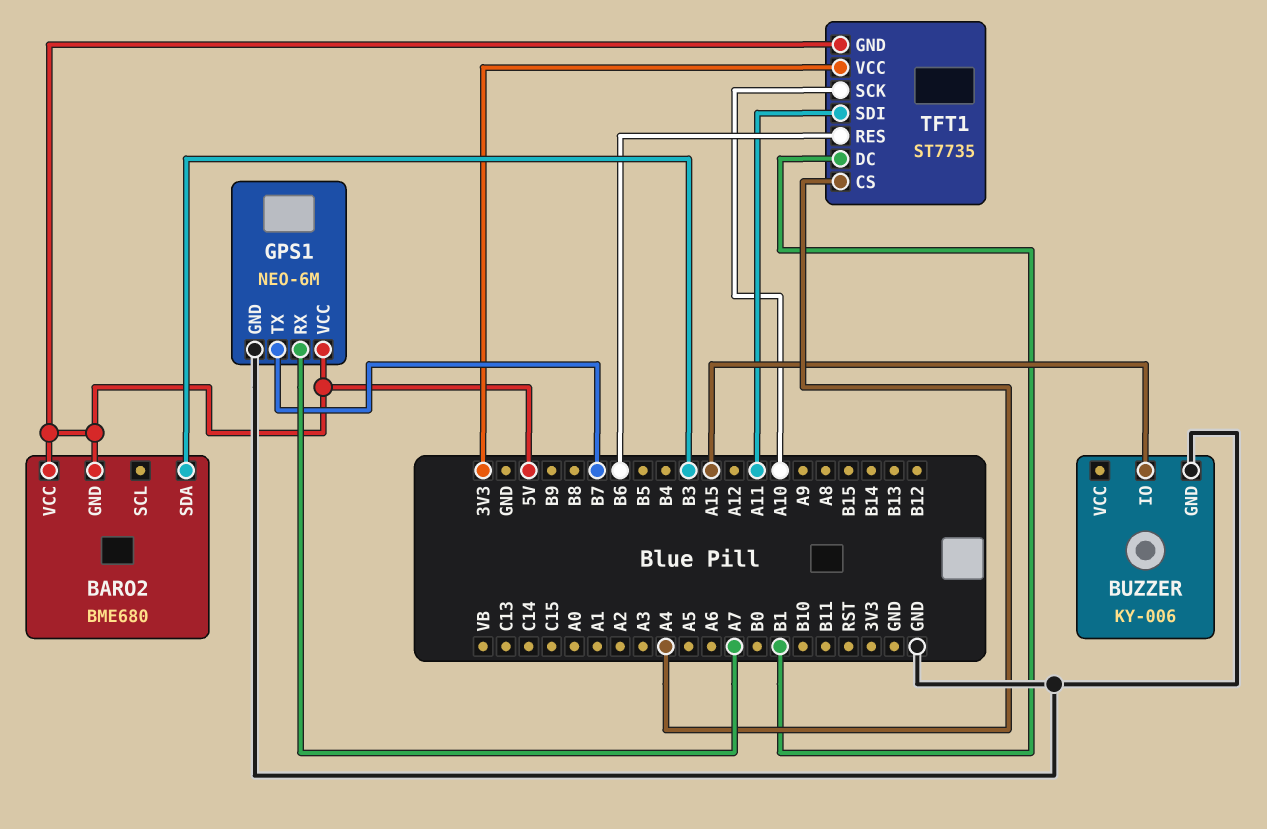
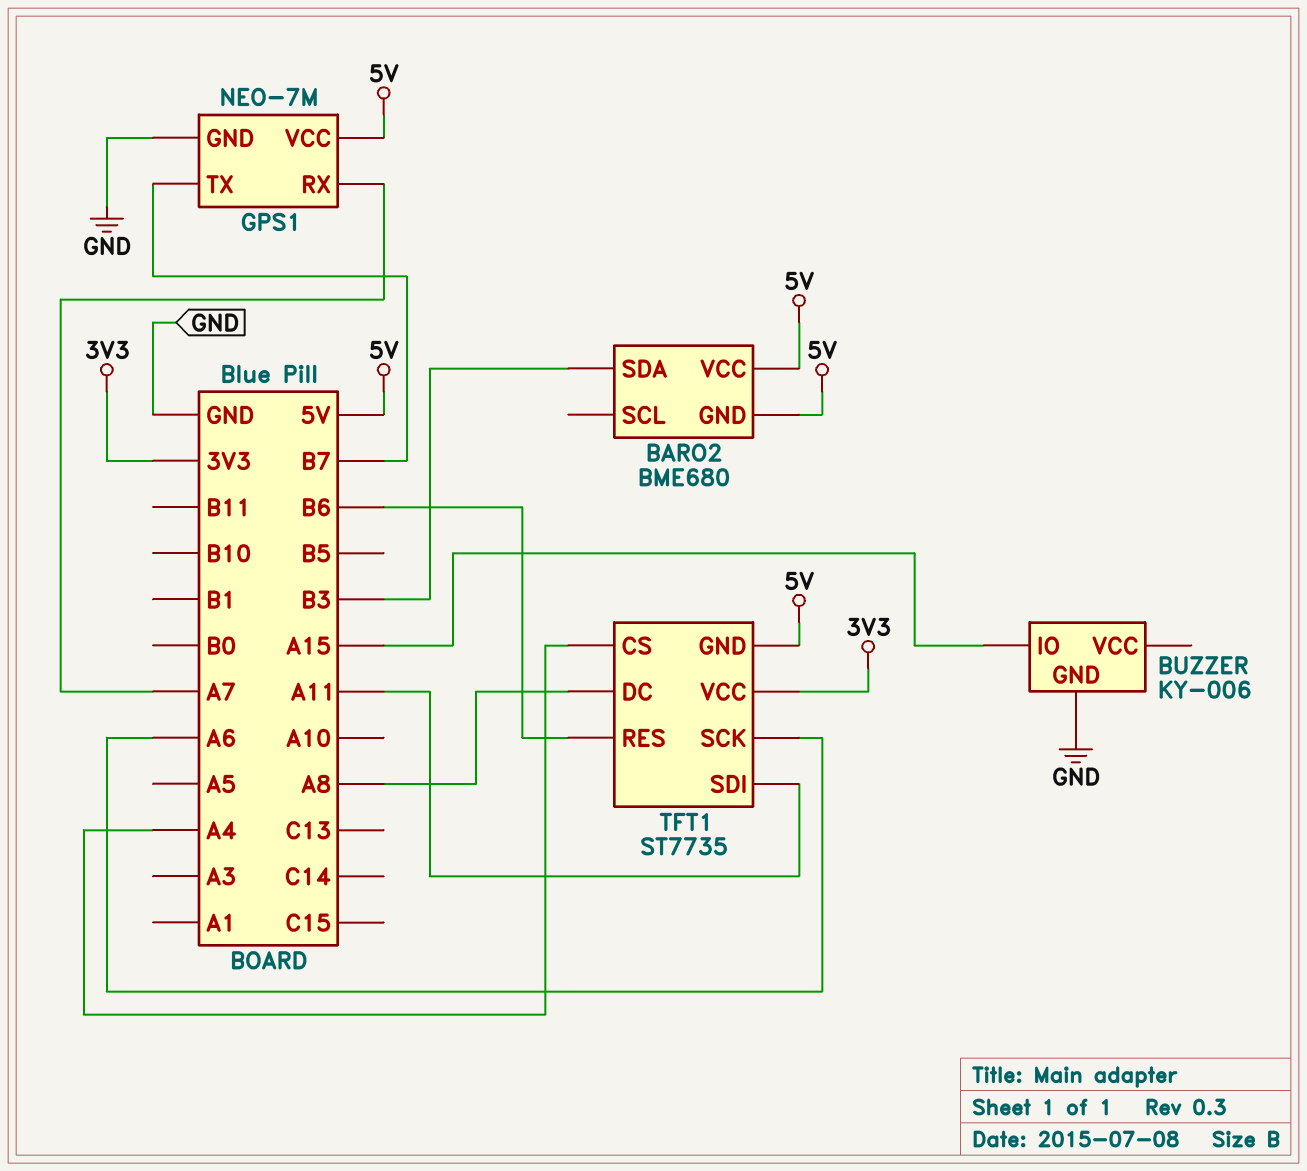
GPS1: NEO-6M -> NEO-7M
TFT1 pin DC: B1 -> A8
TFT1 pin SCK: A10 -> A6

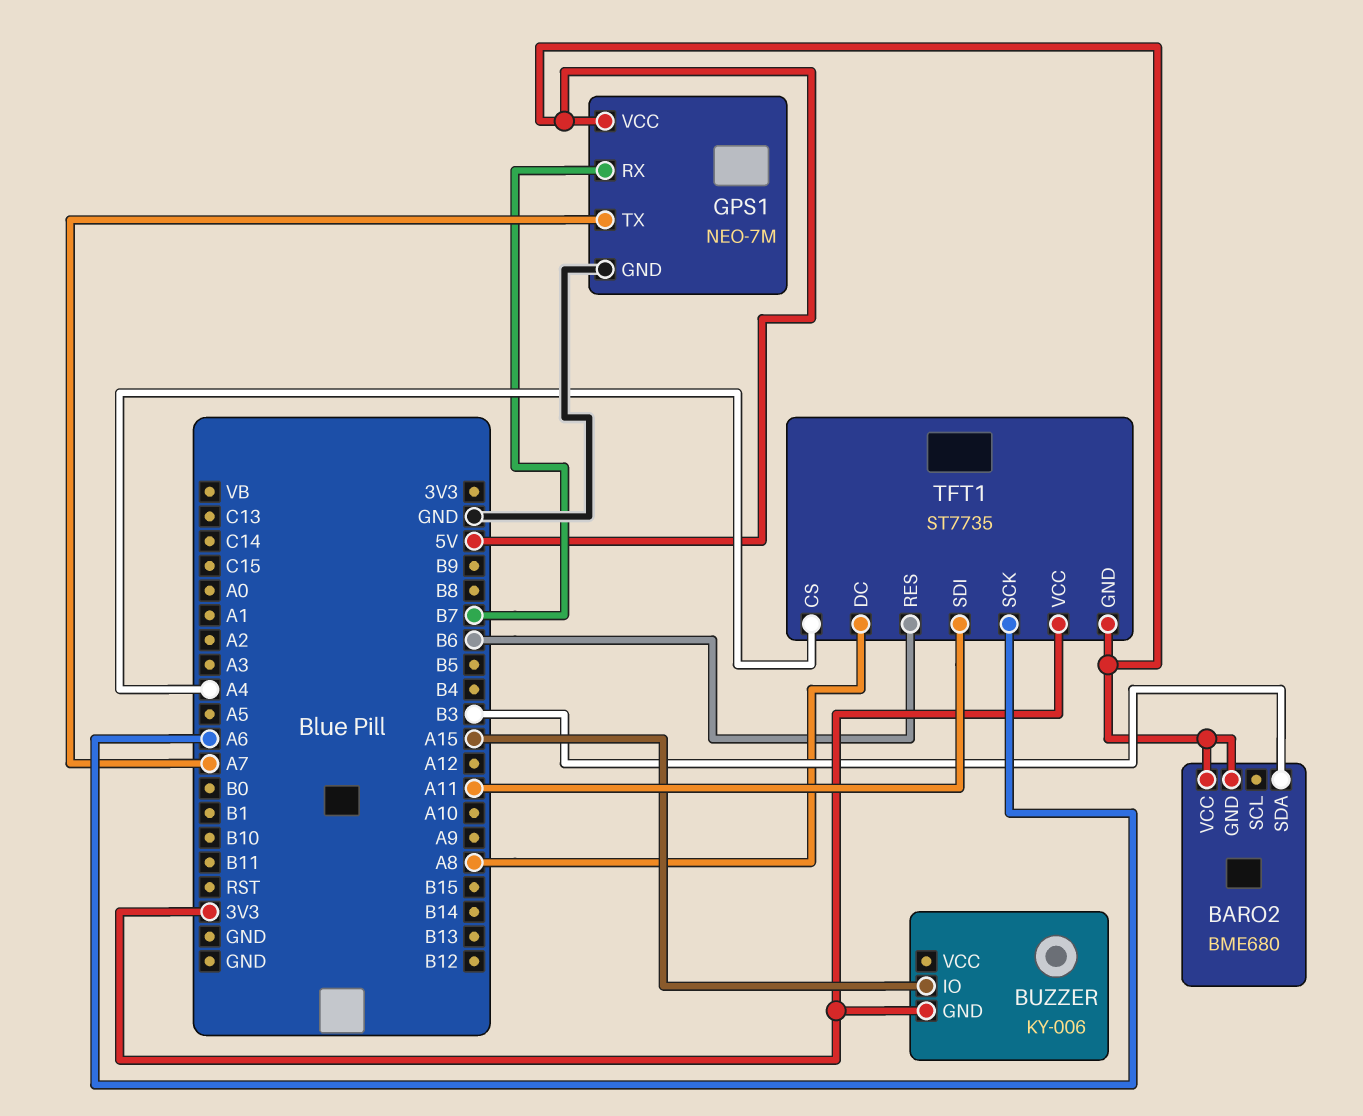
BUZZER pin GND: GND -> 3V3
GPS1 pin RX: A7 -> B7
GPS1 pin TX: B7 -> A7

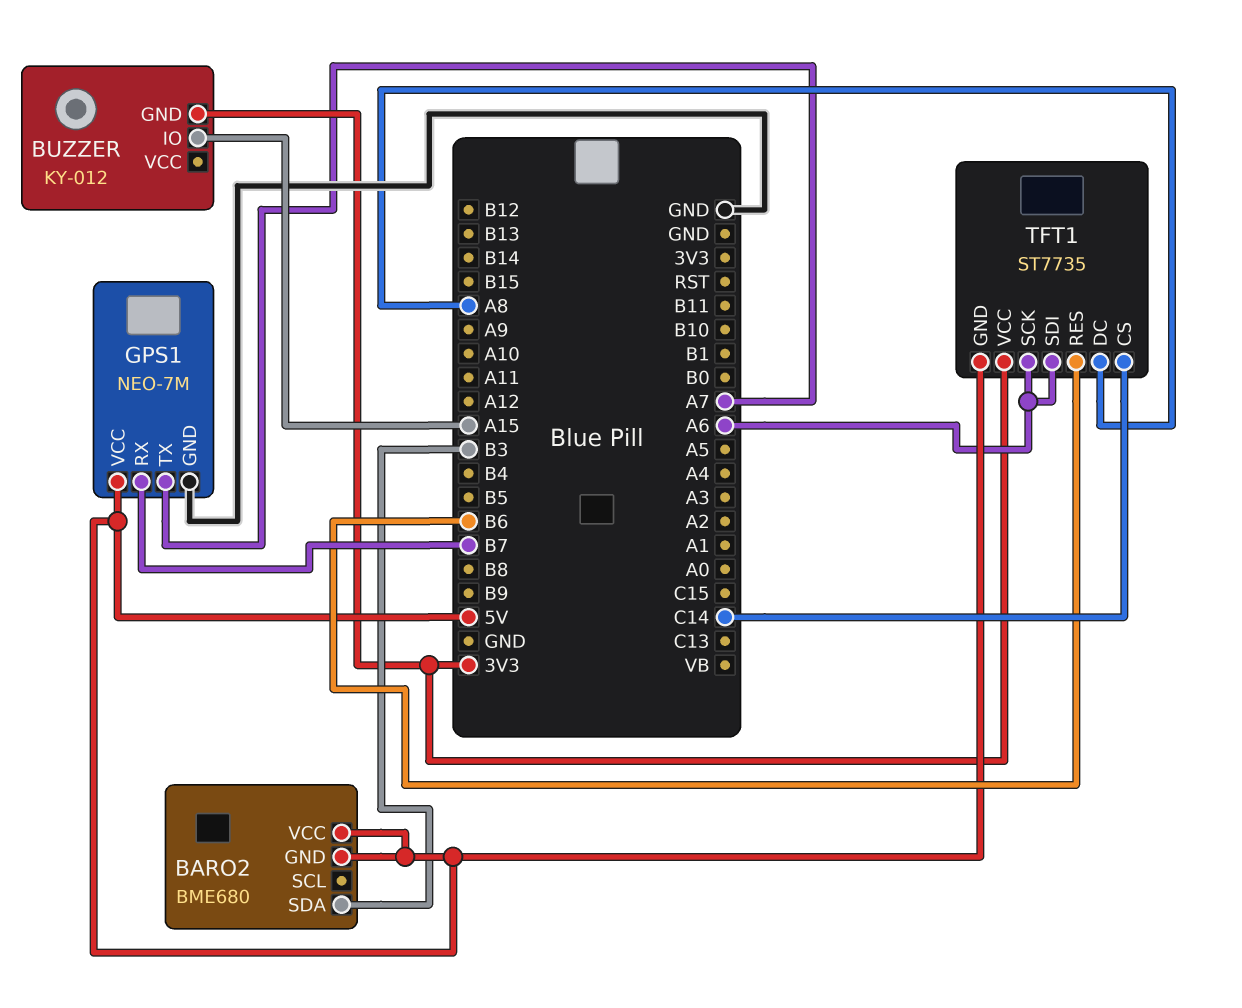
BUZZER: KY-006 -> KY-012
TFT1 pin CS: A4 -> C14
TFT1 pin SDI: A11 -> A6

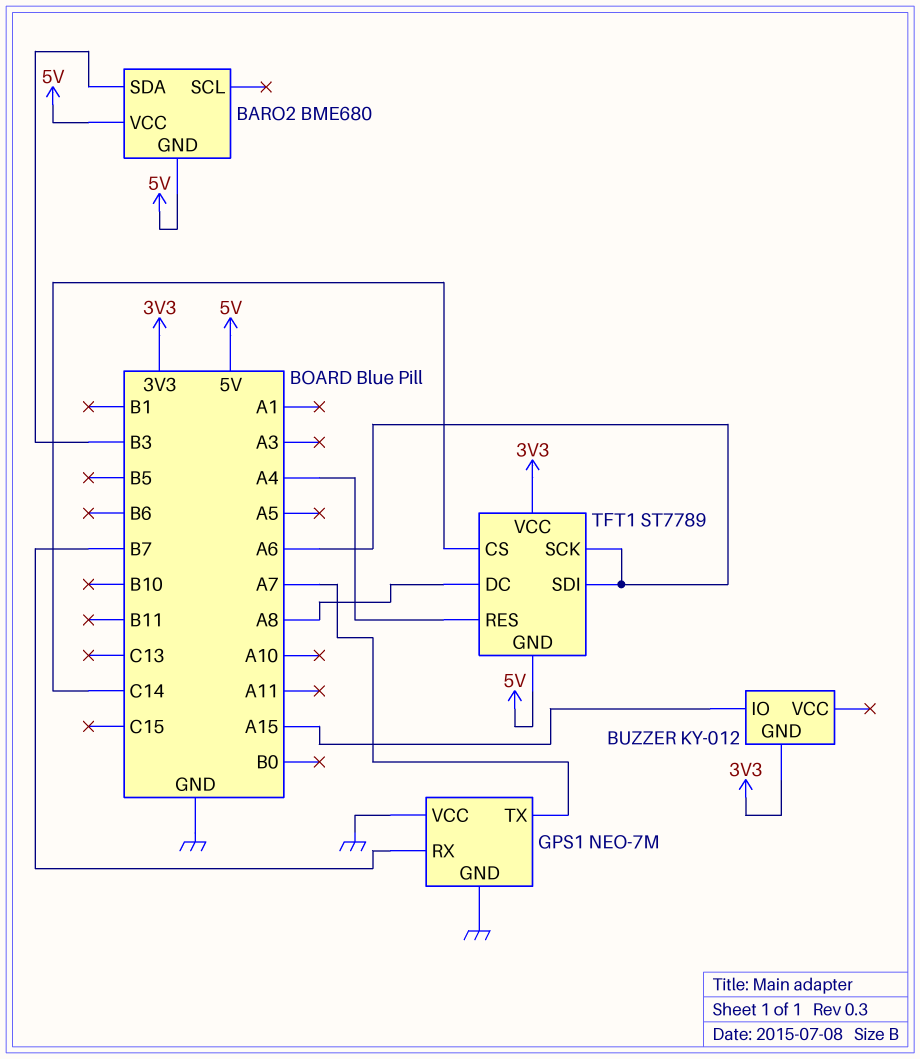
GPS1 pin VCC: 5V -> GND
TFT1: ST7735 -> ST7789
TFT1 pin RES: B6 -> A4

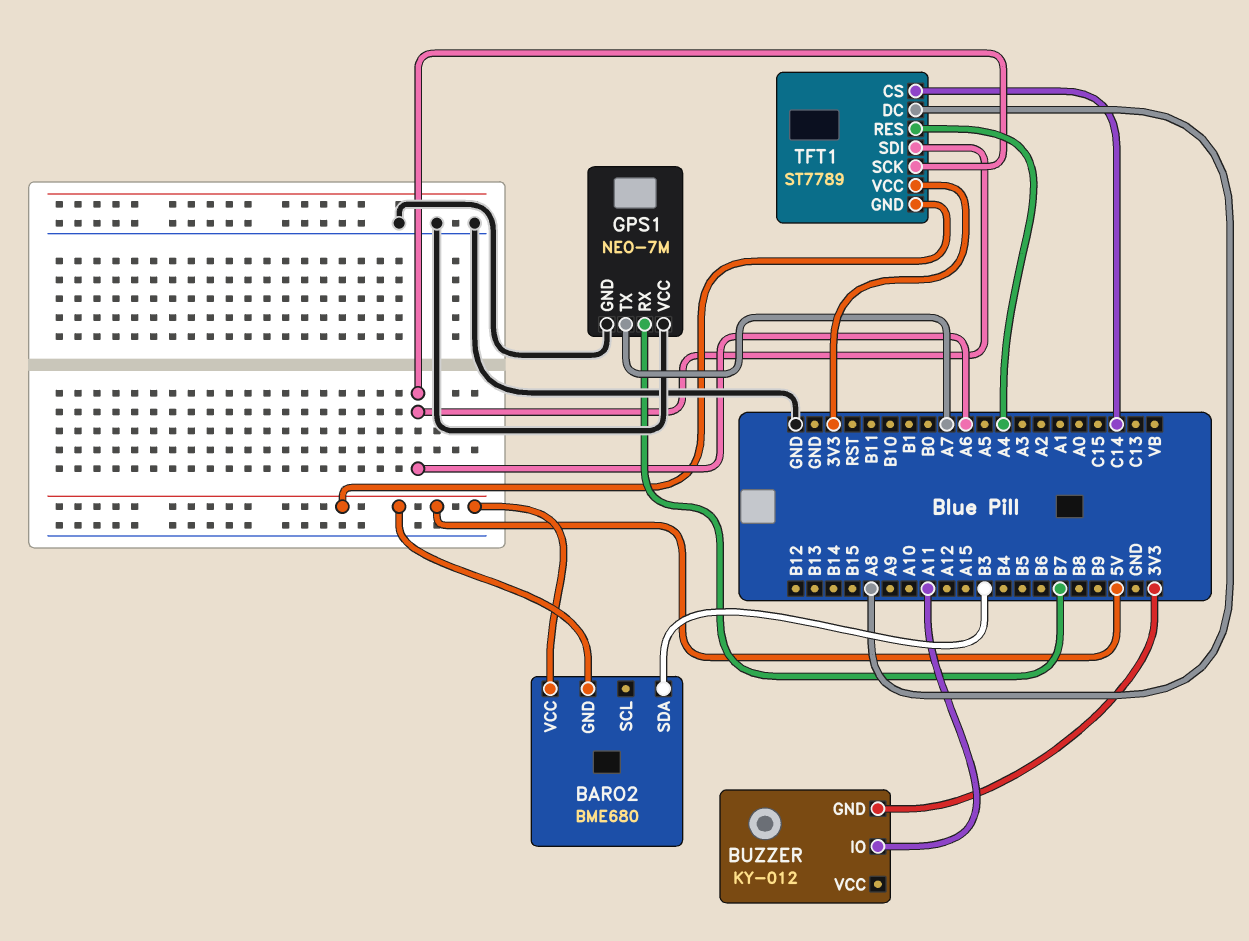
BUZZER pin IO: A15 -> A11

